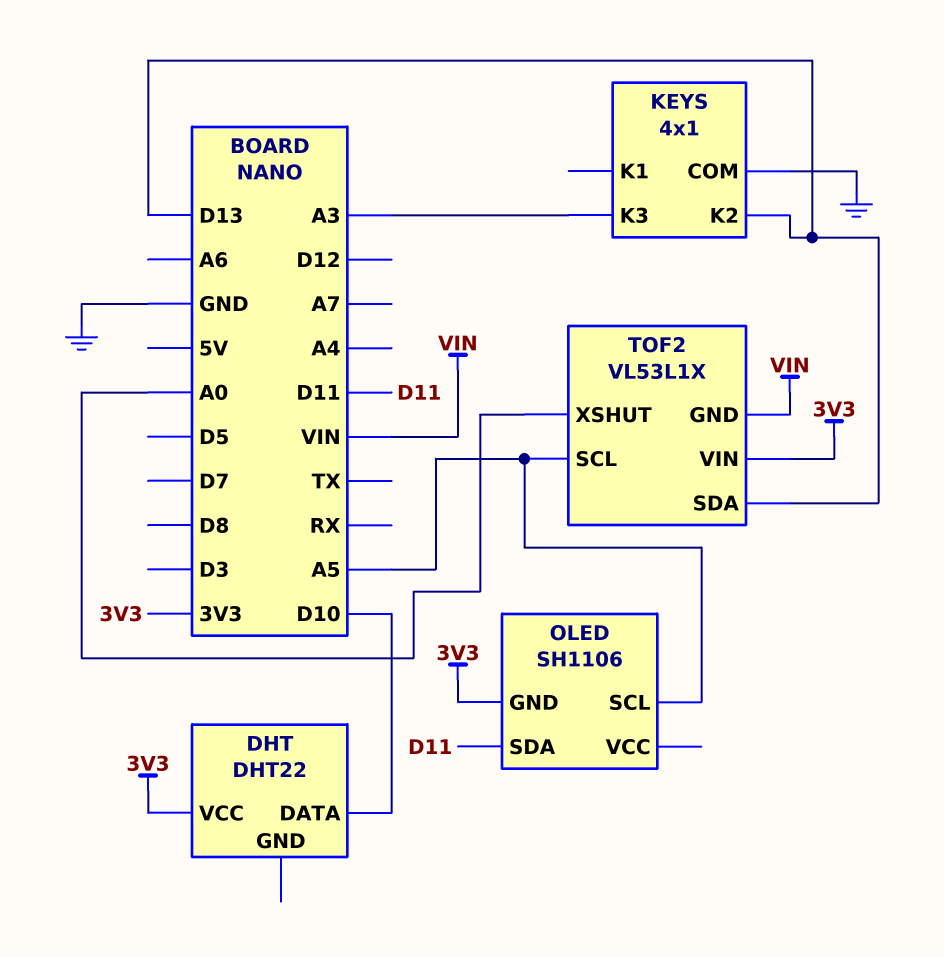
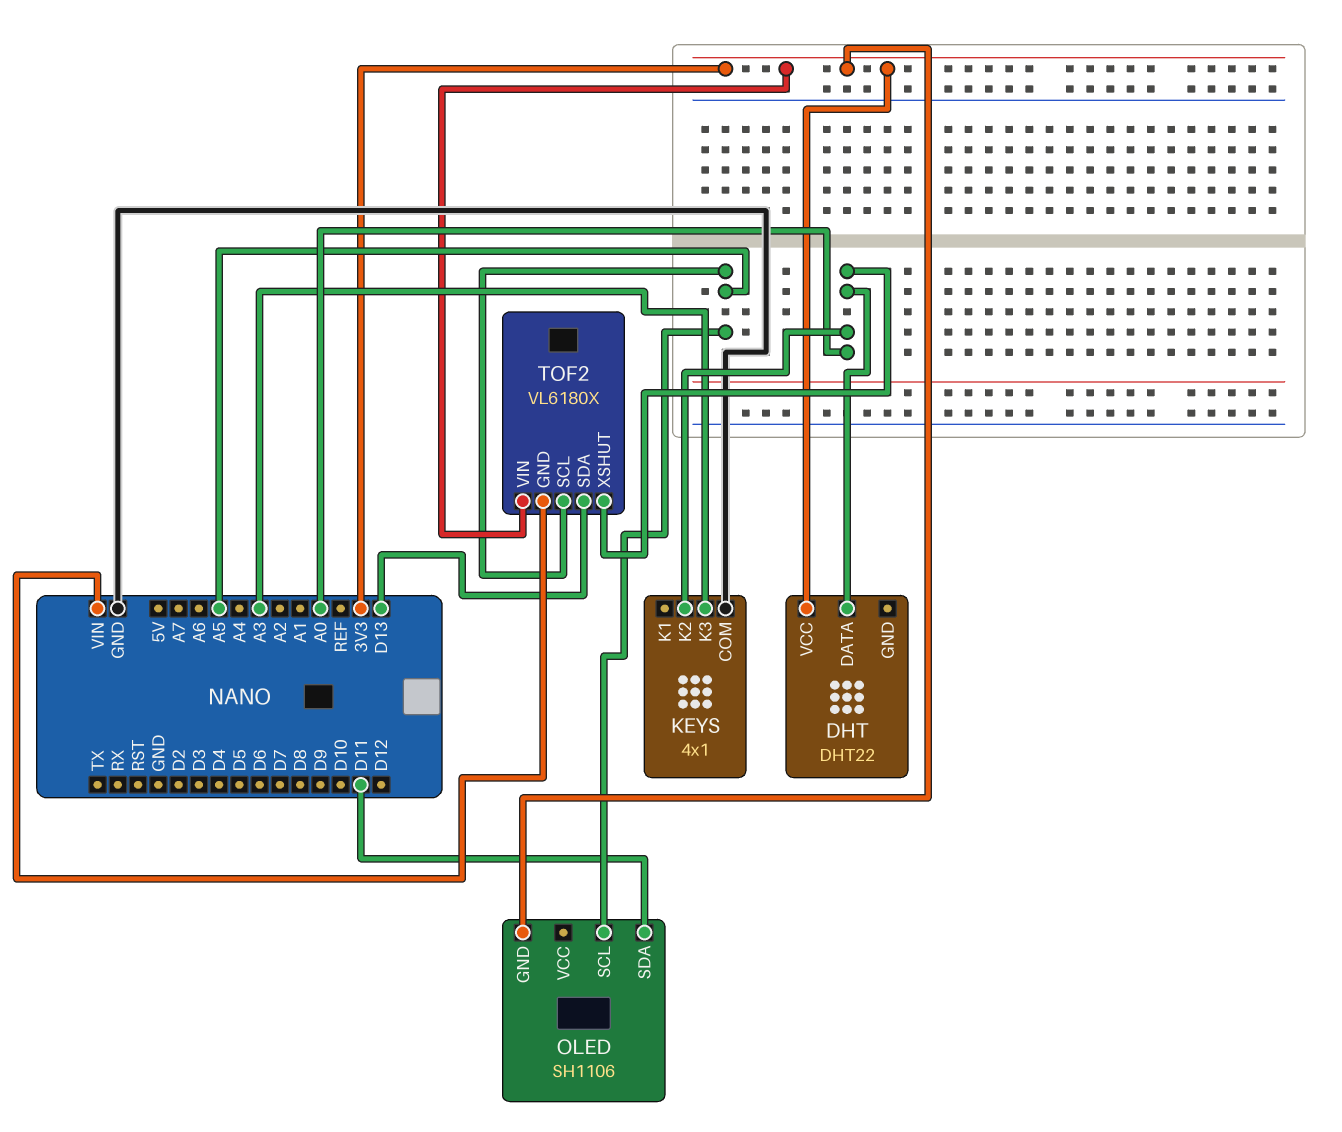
DHT pin DATA: D10 -> A0
KEYS pin K2: D13 -> A0
TOF2: VL53L1X -> VL6180X

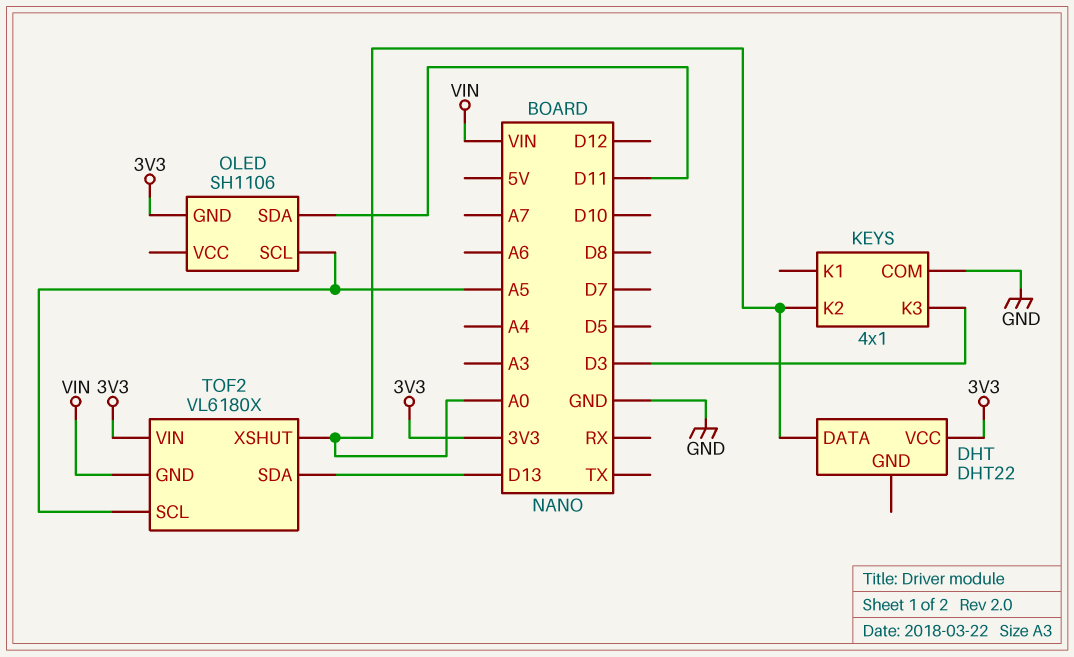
KEYS pin K3: A3 -> D3

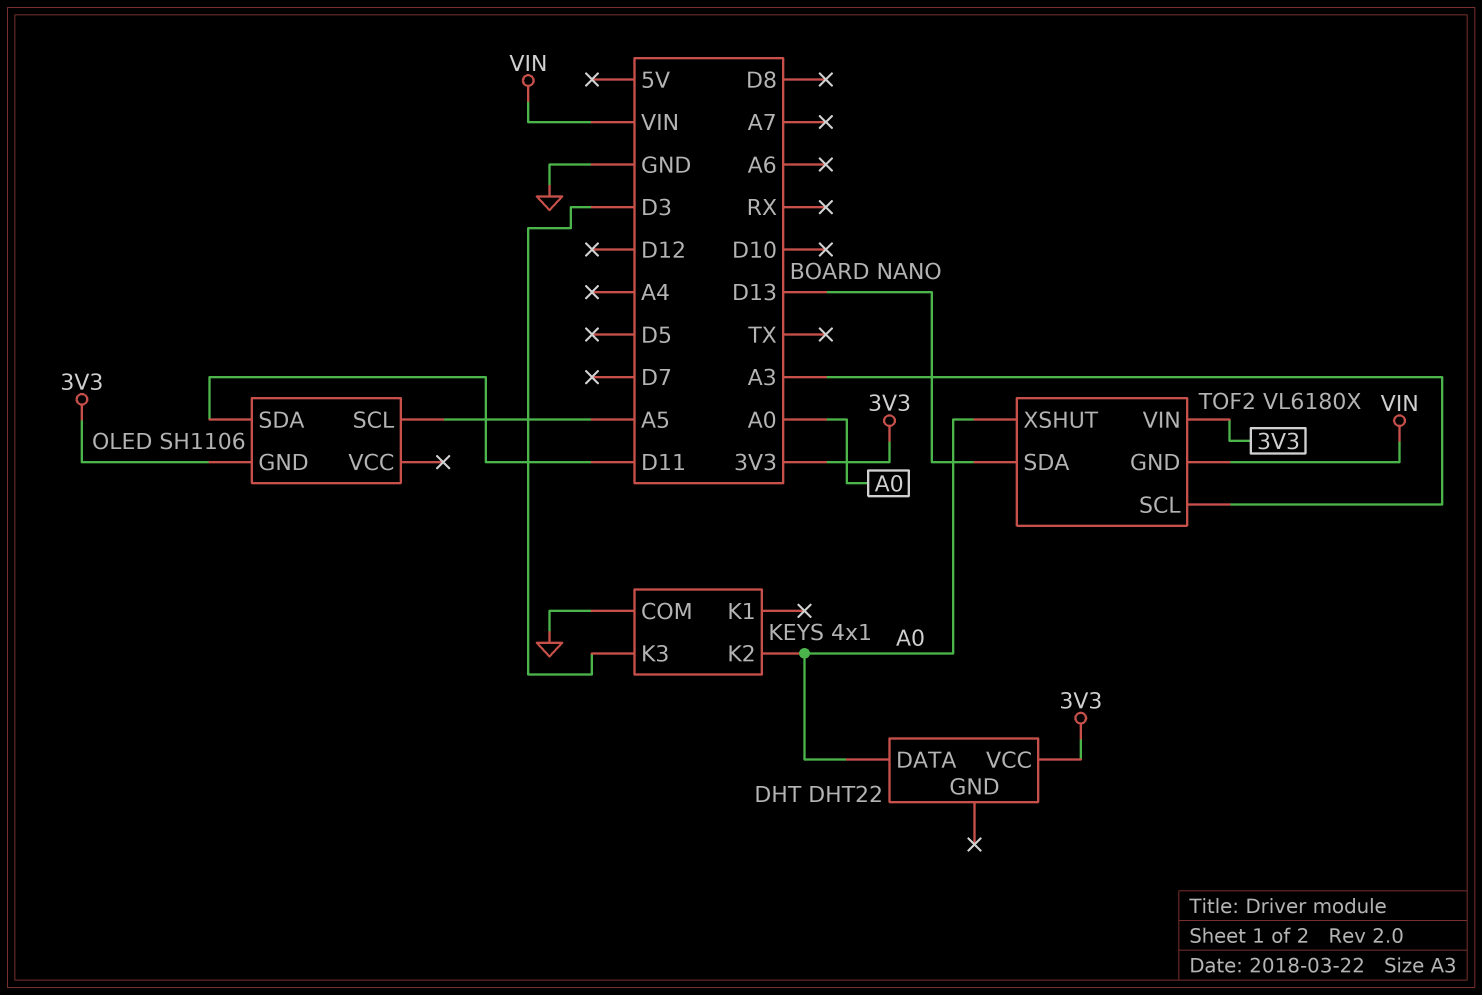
TOF2 pin SCL: A5 -> A3

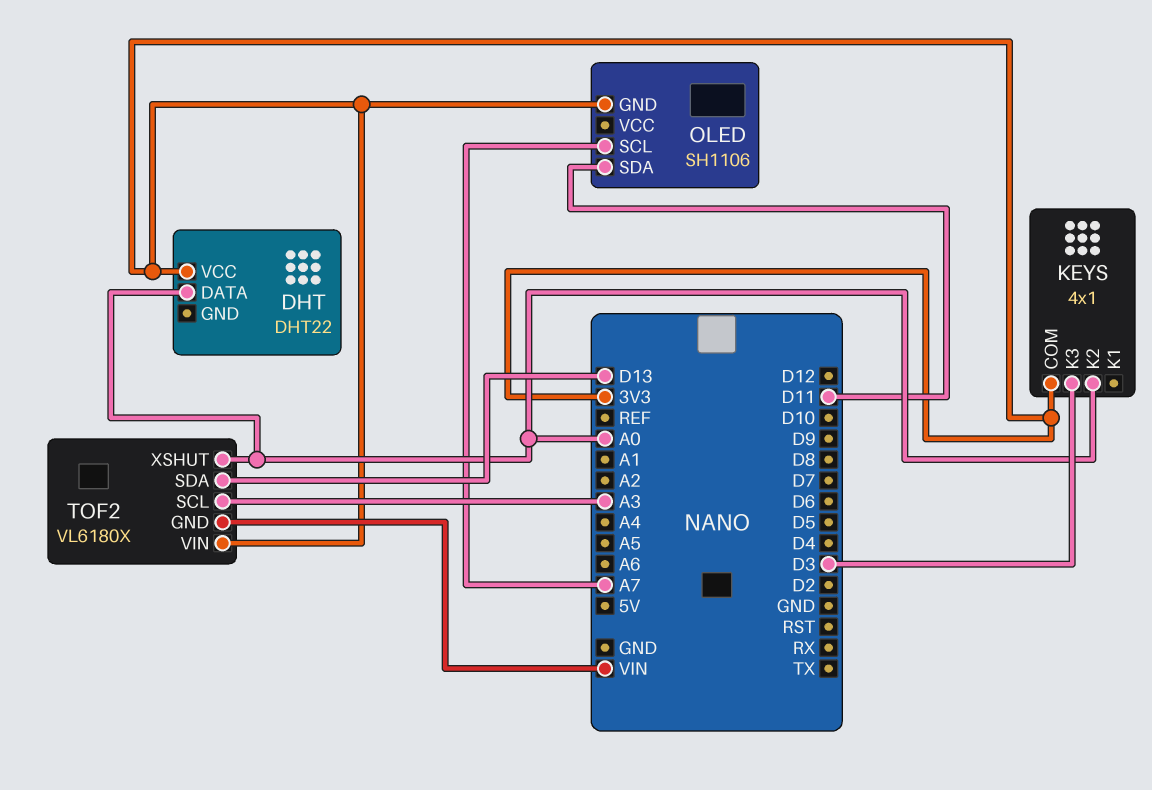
KEYS pin COM: GND -> 3V3
OLED pin SCL: A5 -> A7

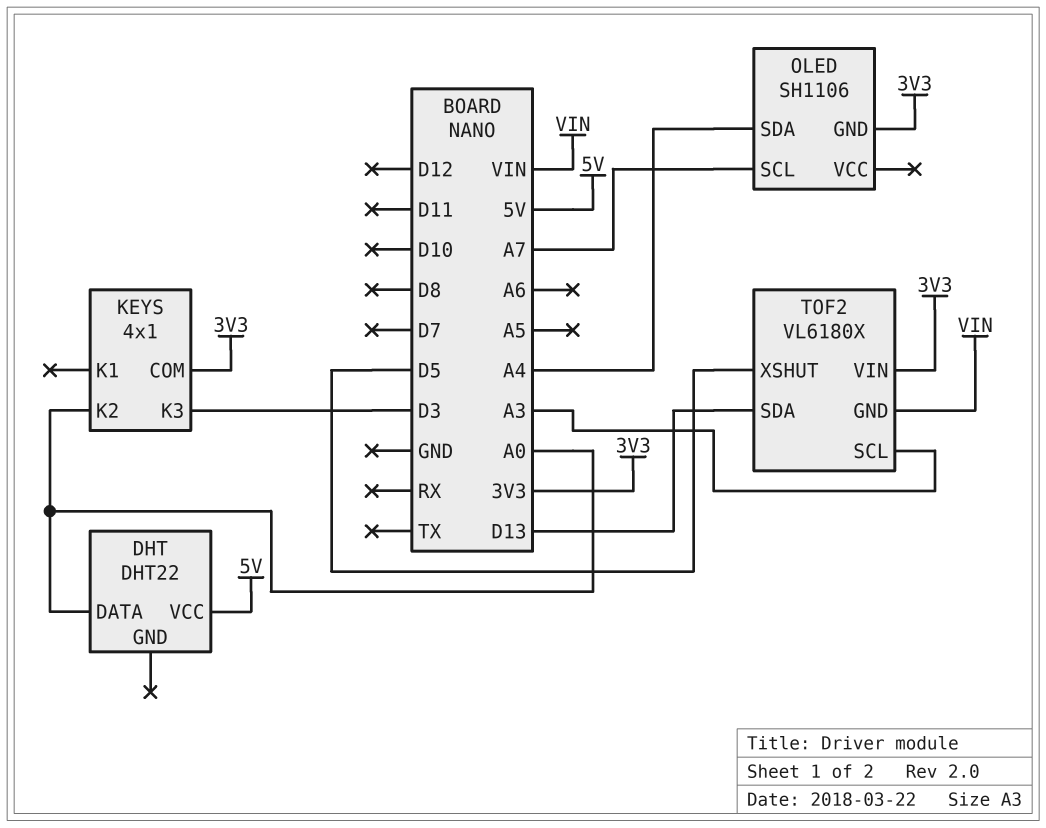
DHT pin VCC: 3V3 -> 5V
OLED pin SDA: D11 -> A4
TOF2 pin XSHUT: A0 -> D5

